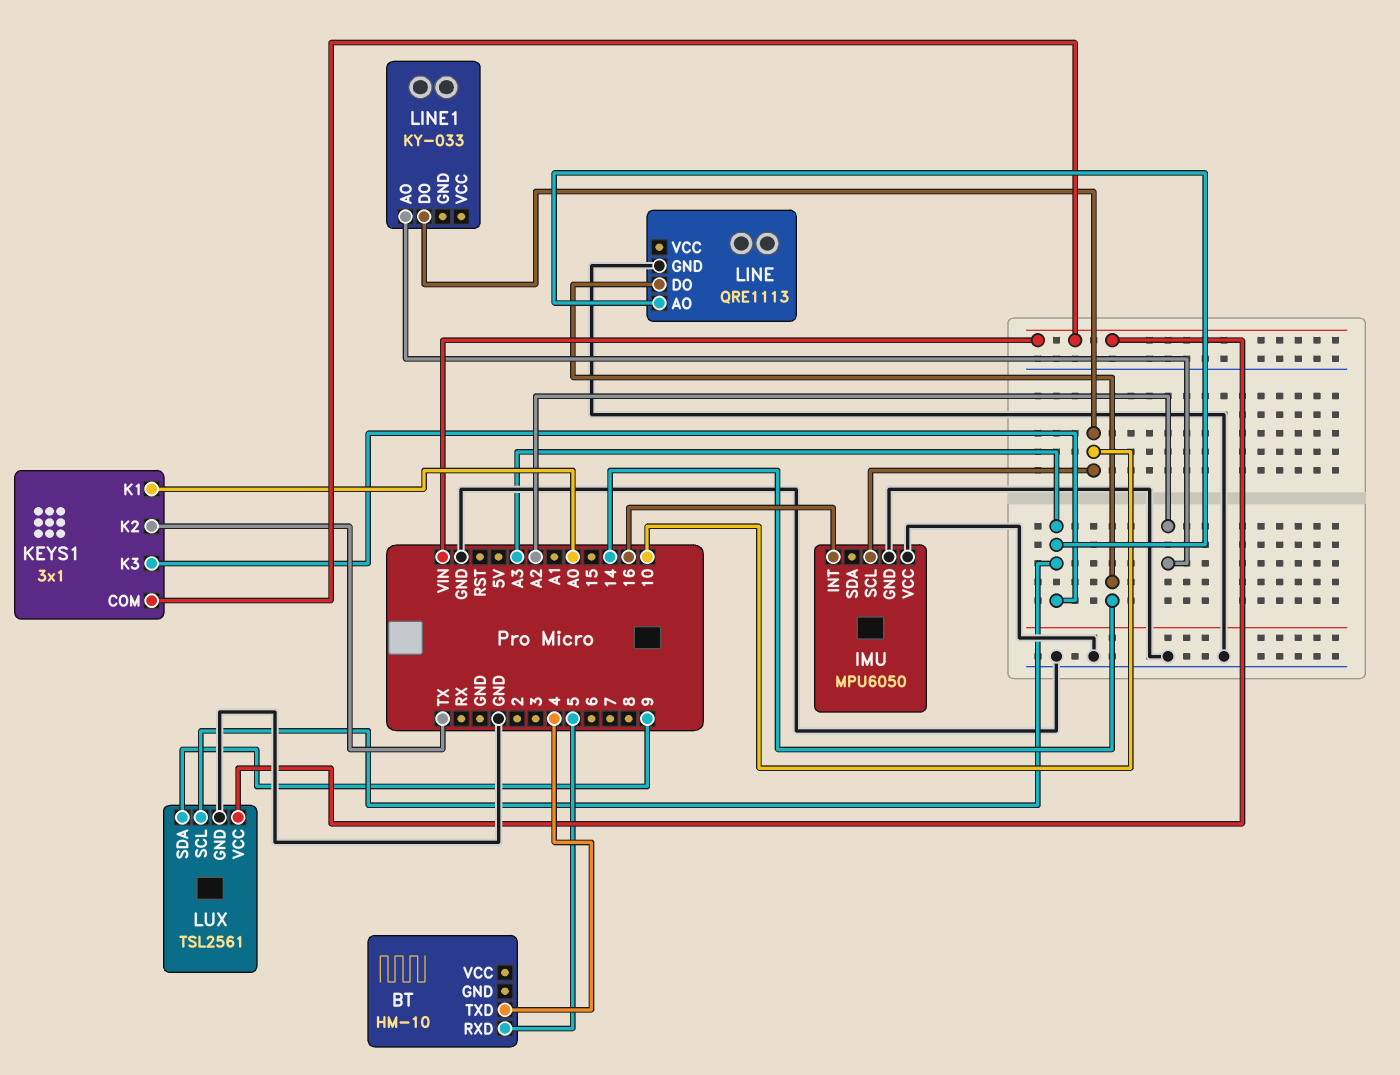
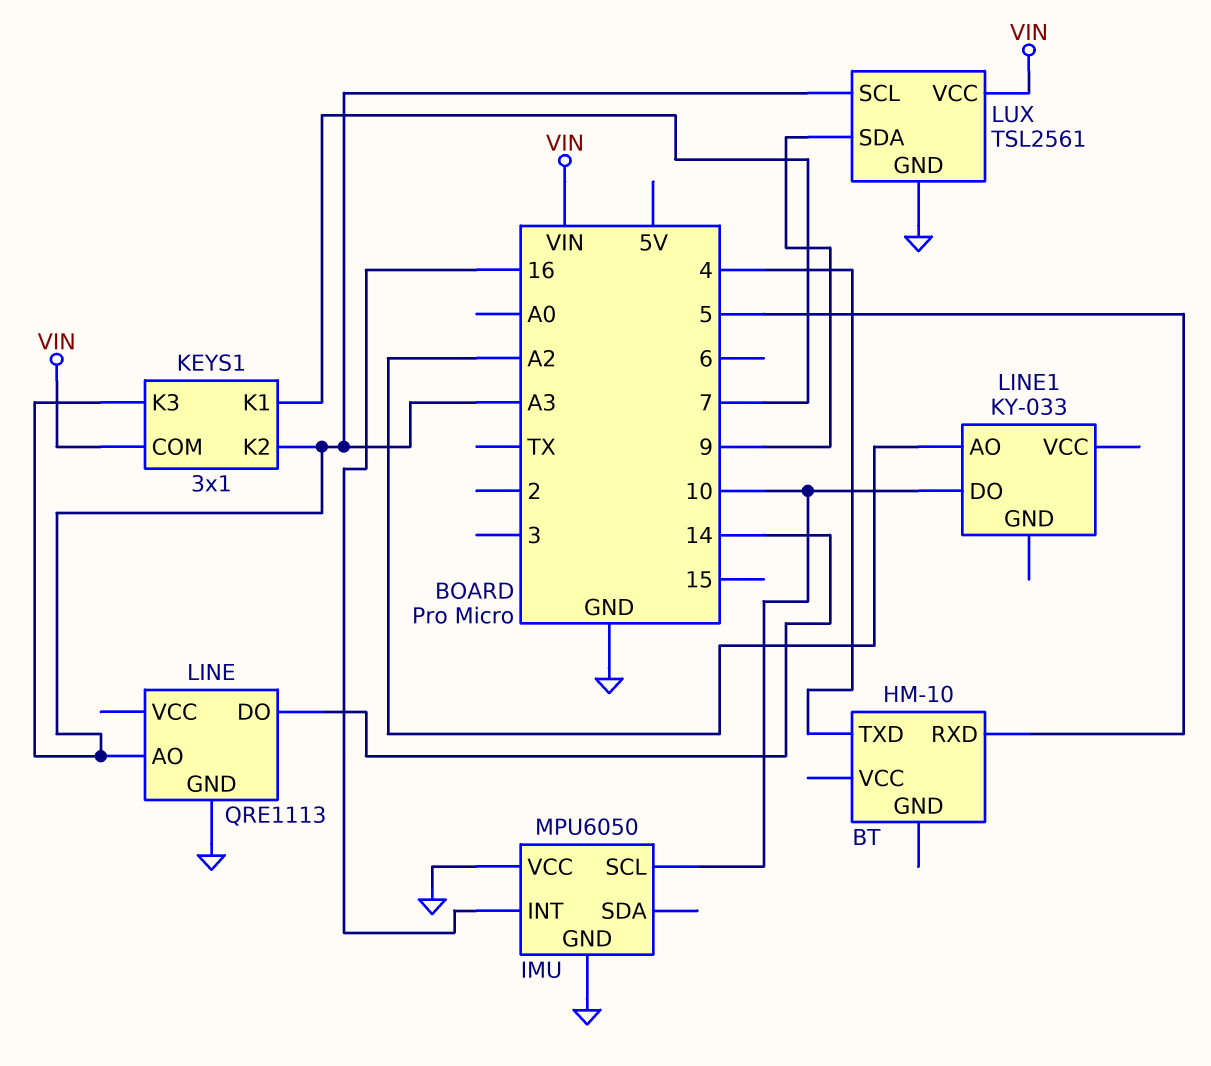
KEYS1 pin K1: A0 -> 7
KEYS1 pin K2: TX -> A3

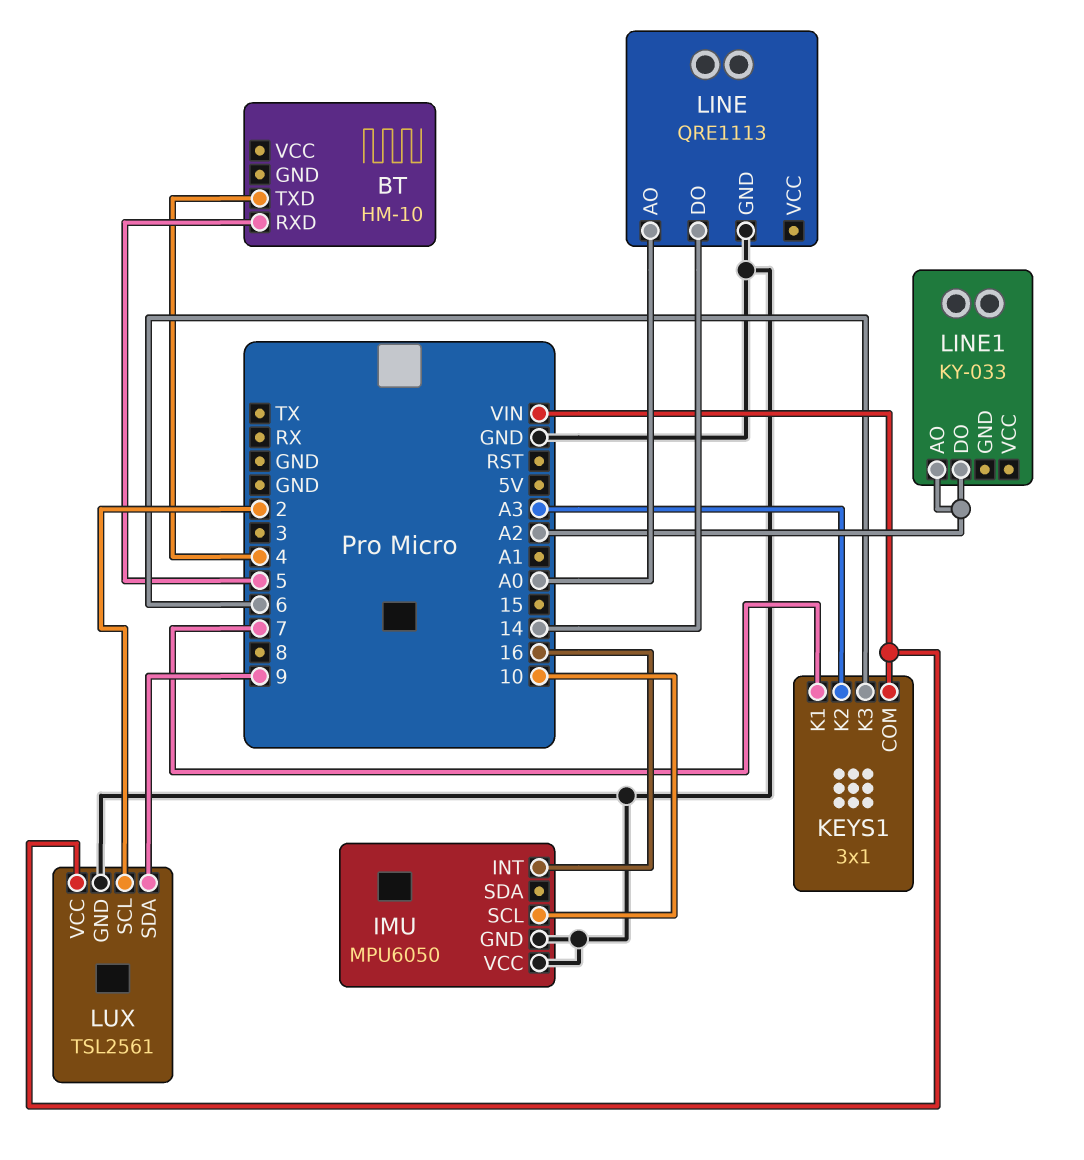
KEYS1 pin K3: A3 -> 6
LINE pin AO: A3 -> A0
LINE1 pin DO: 10 -> A2
LUX pin SCL: A3 -> 2

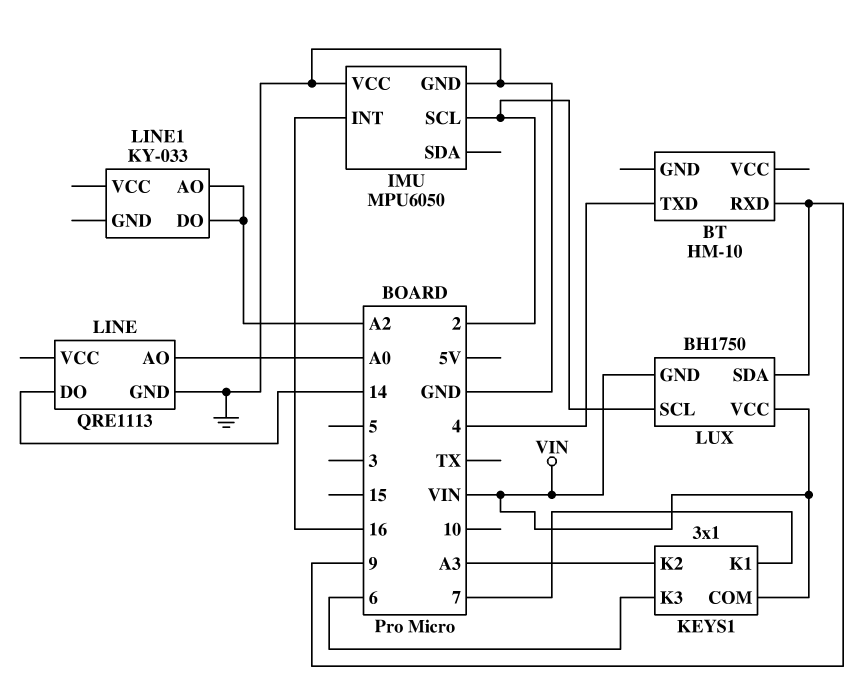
BT pin RXD: 5 -> 9
IMU pin SCL: 10 -> 2
LUX: TSL2561 -> BH1750
LUX pin GND: GND -> VIN

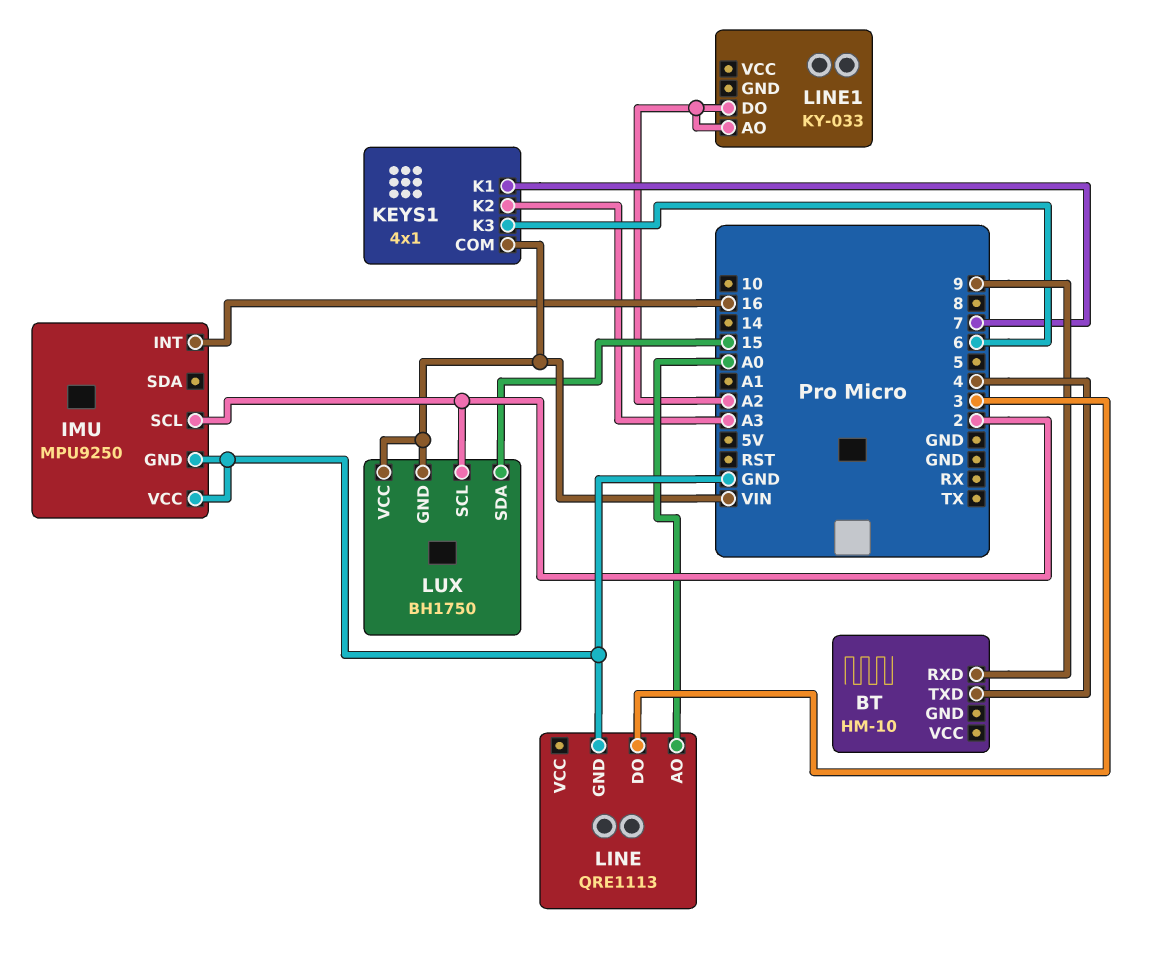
IMU: MPU6050 -> MPU9250
KEYS1: 3x1 -> 4x1
LINE pin DO: 14 -> 3
LUX pin SDA: 9 -> 15

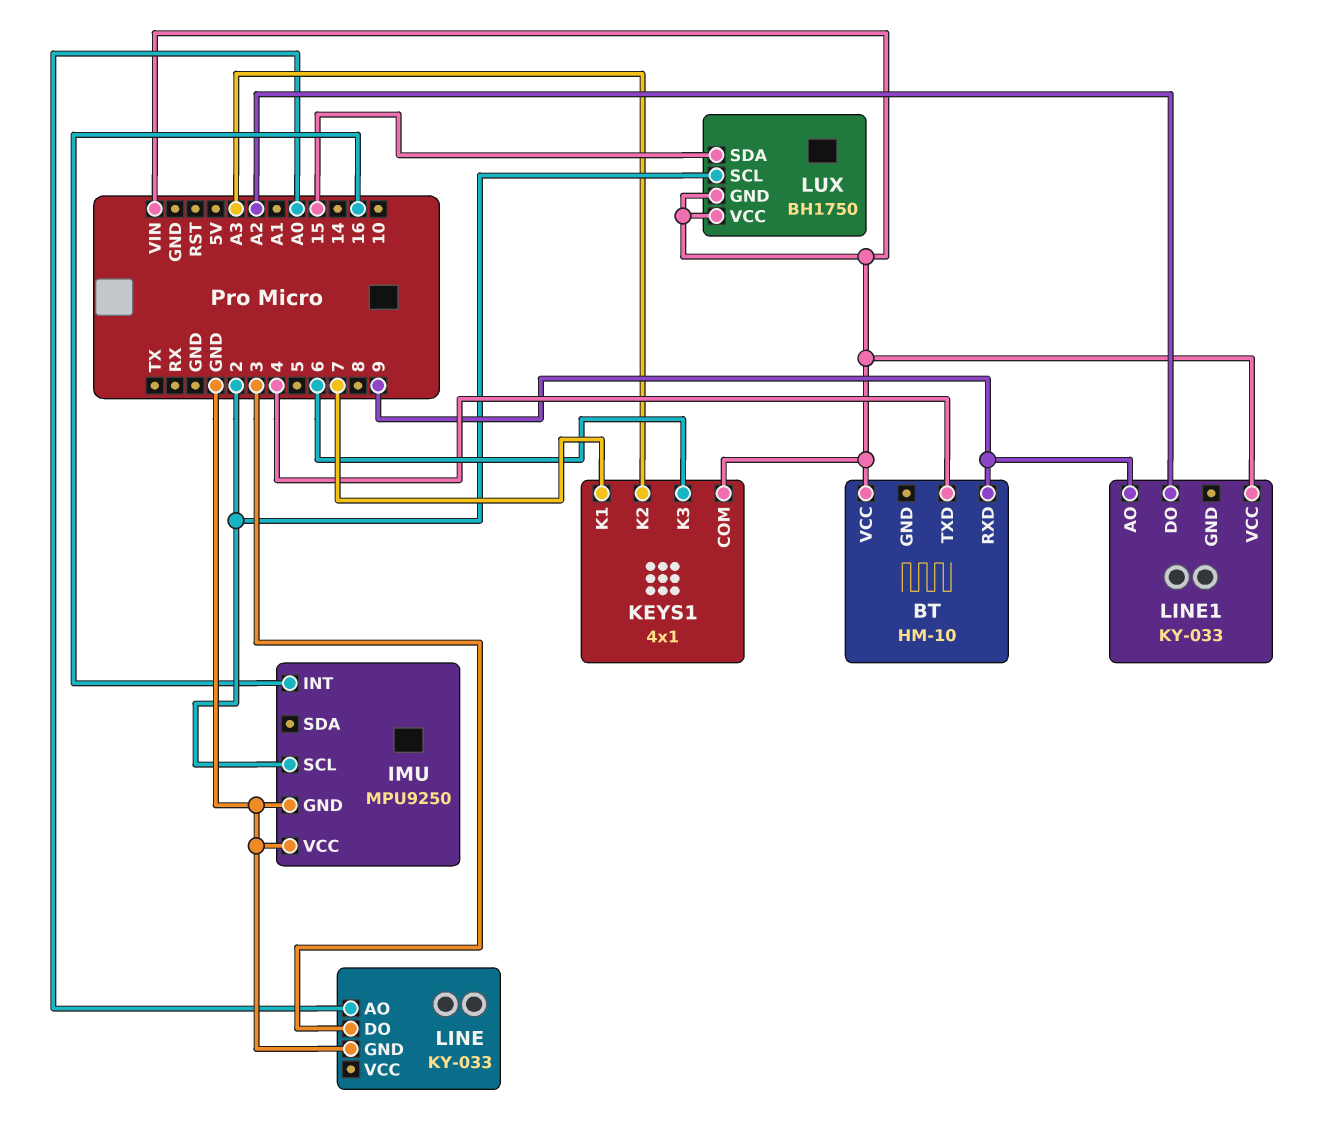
BT pin VCC: none -> VIN
LINE: QRE1113 -> KY-033
LINE1 pin AO: A2 -> 9
LINE1 pin VCC: none -> VIN

